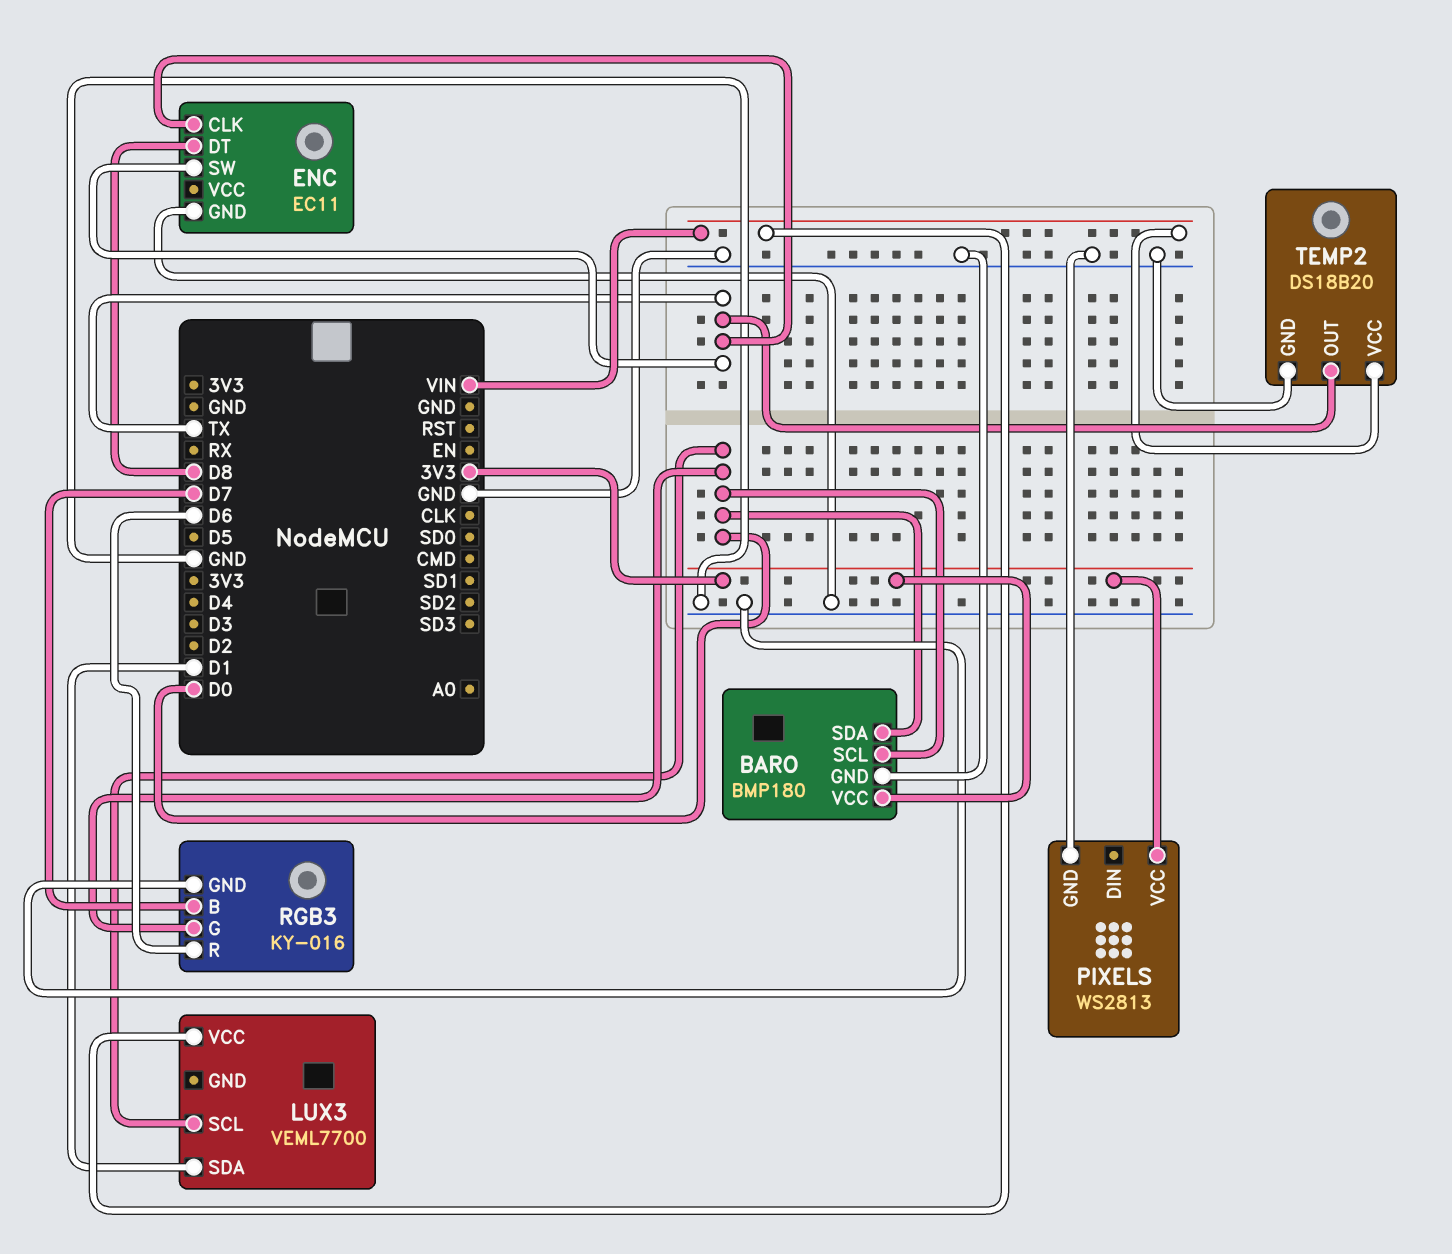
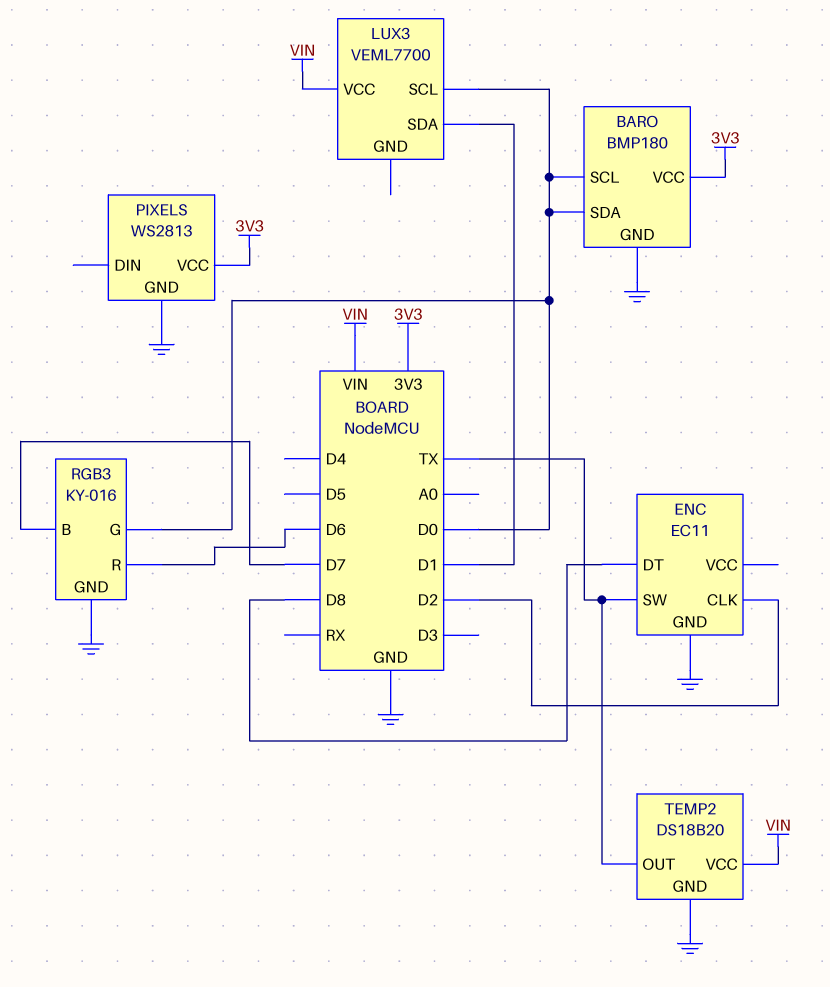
ENC pin CLK: TX -> D2

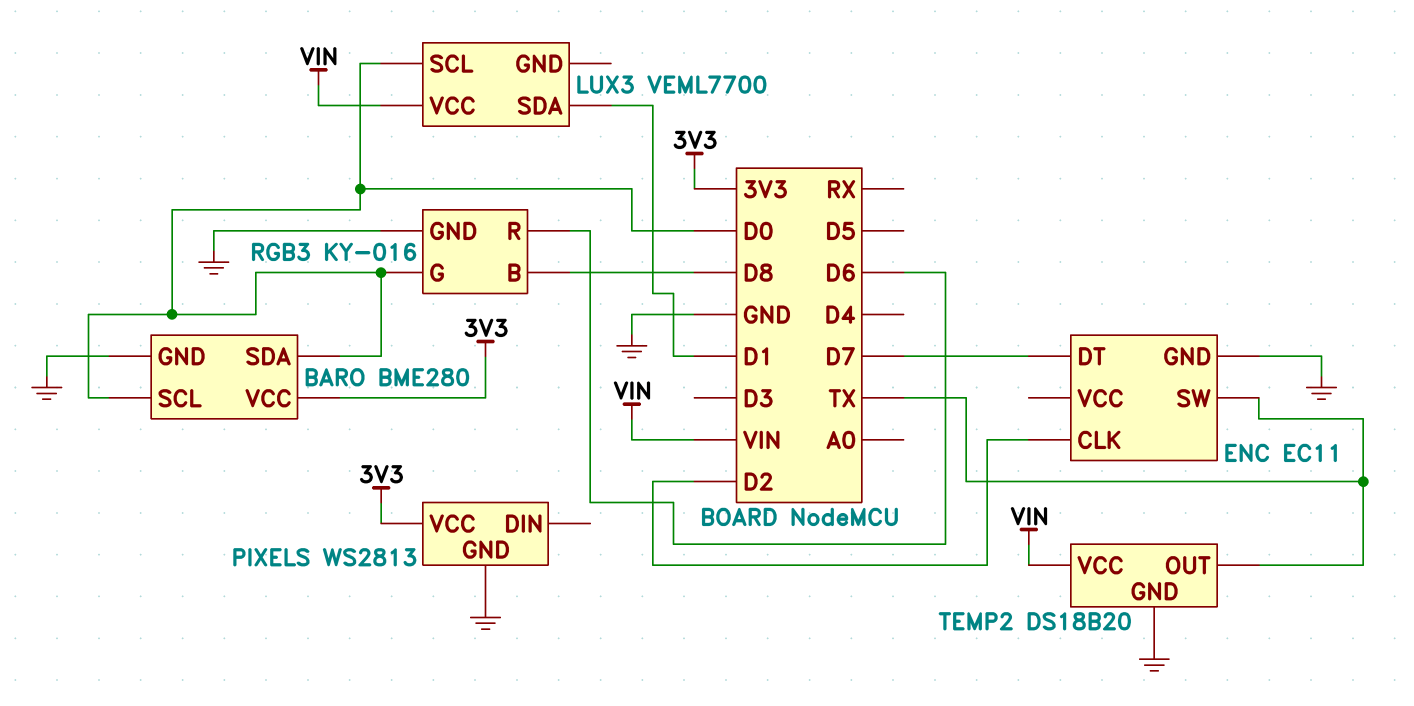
BARO: BMP180 -> BME280
ENC pin DT: D8 -> D7
RGB3 pin B: D7 -> D8

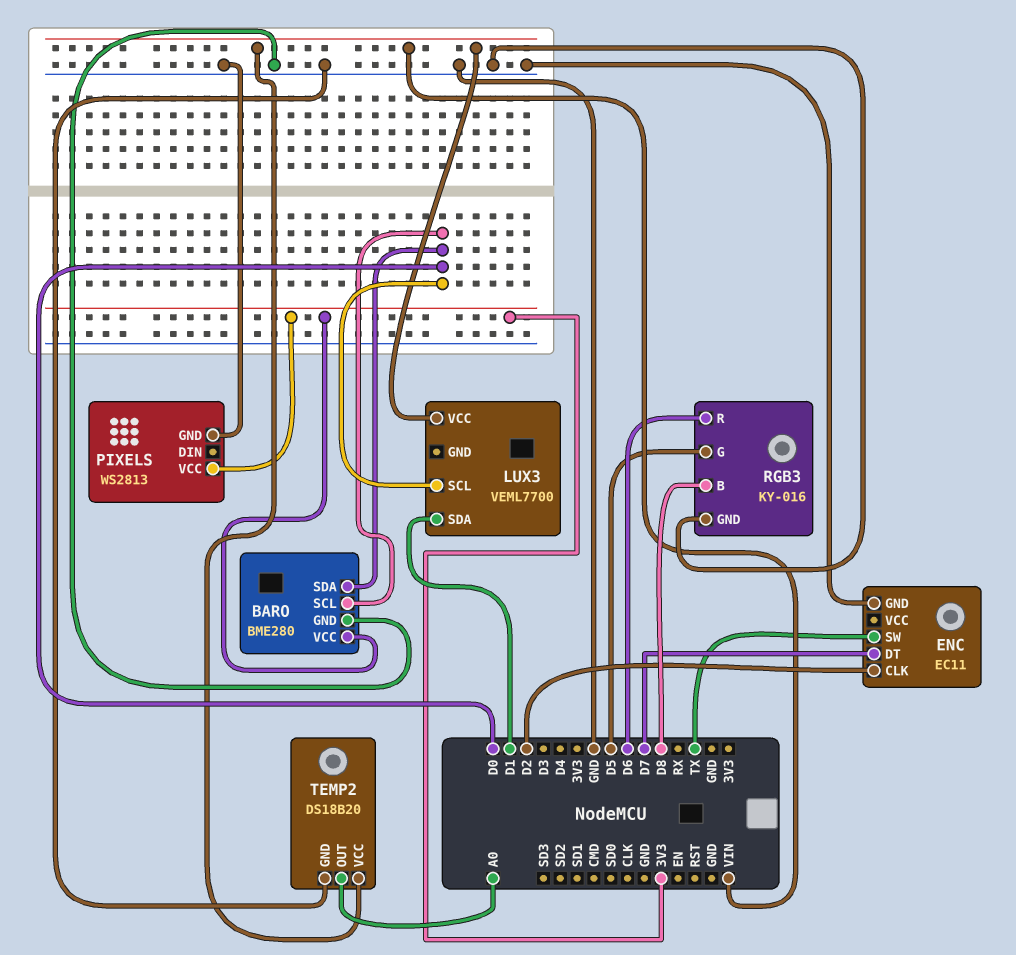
RGB3 pin G: D0 -> D5
TEMP2 pin OUT: TX -> A0

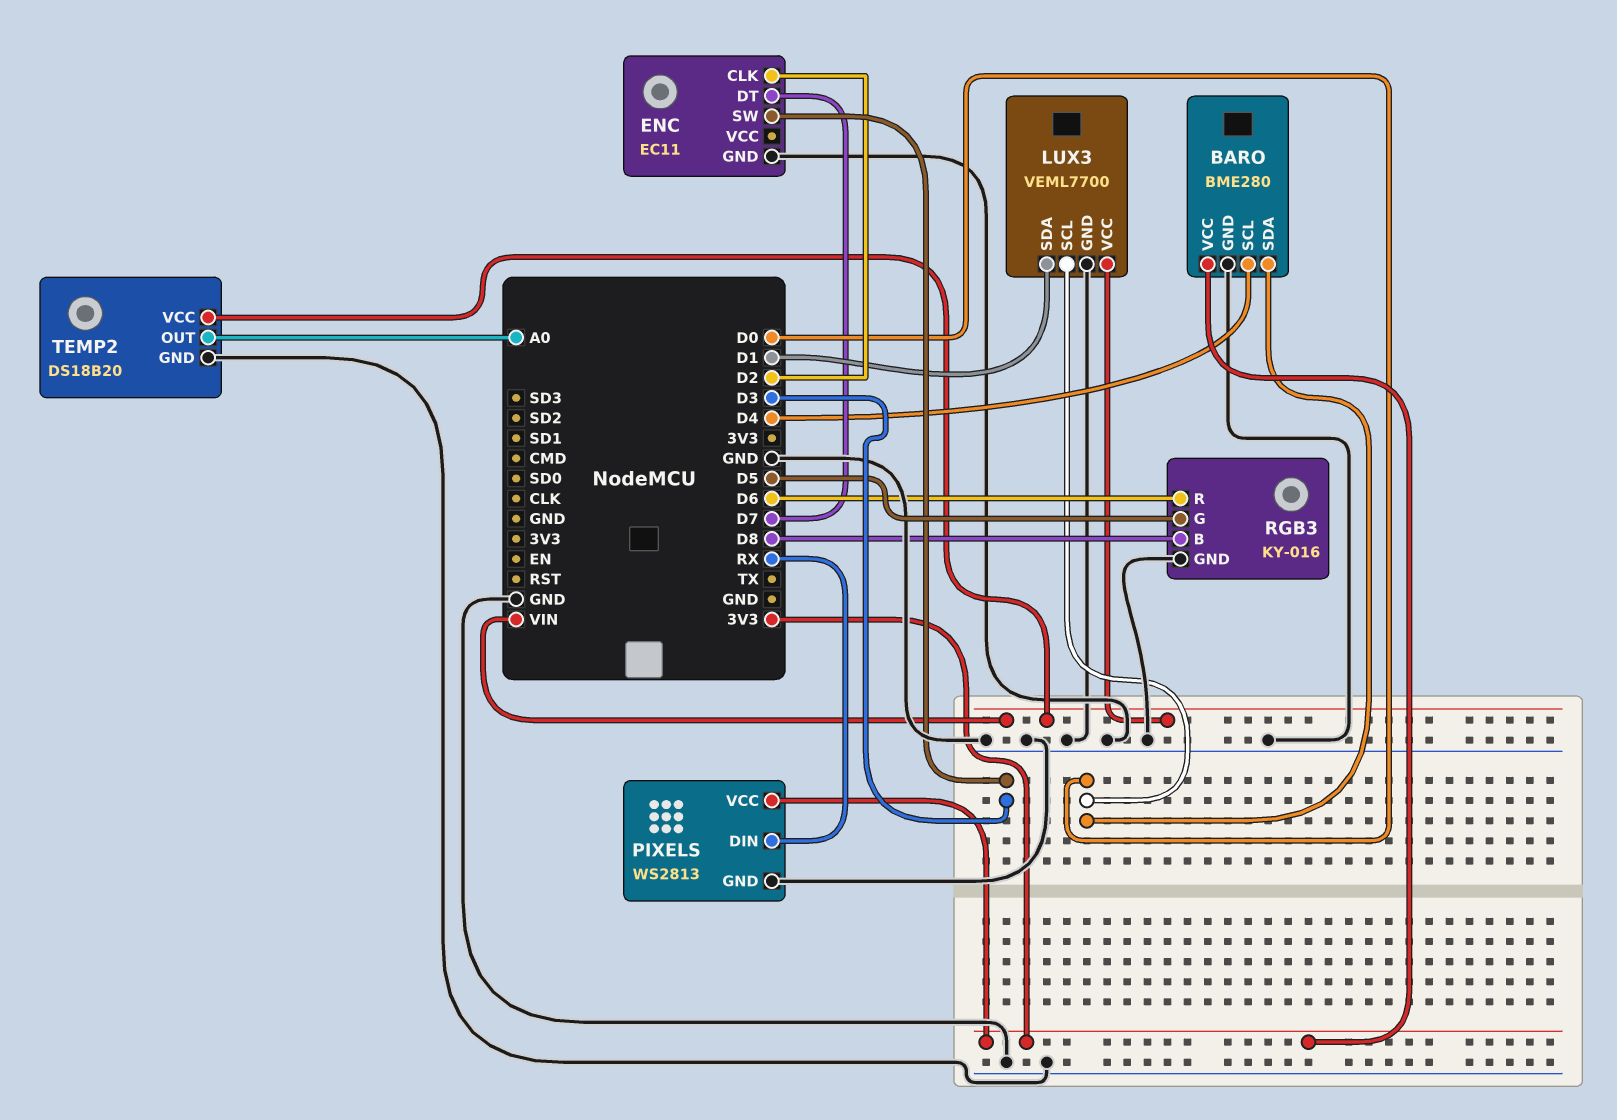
BARO pin SCL: D0 -> D4
ENC pin SW: TX -> D3
LUX3 pin GND: none -> GND
PIXELS pin DIN: none -> RX

